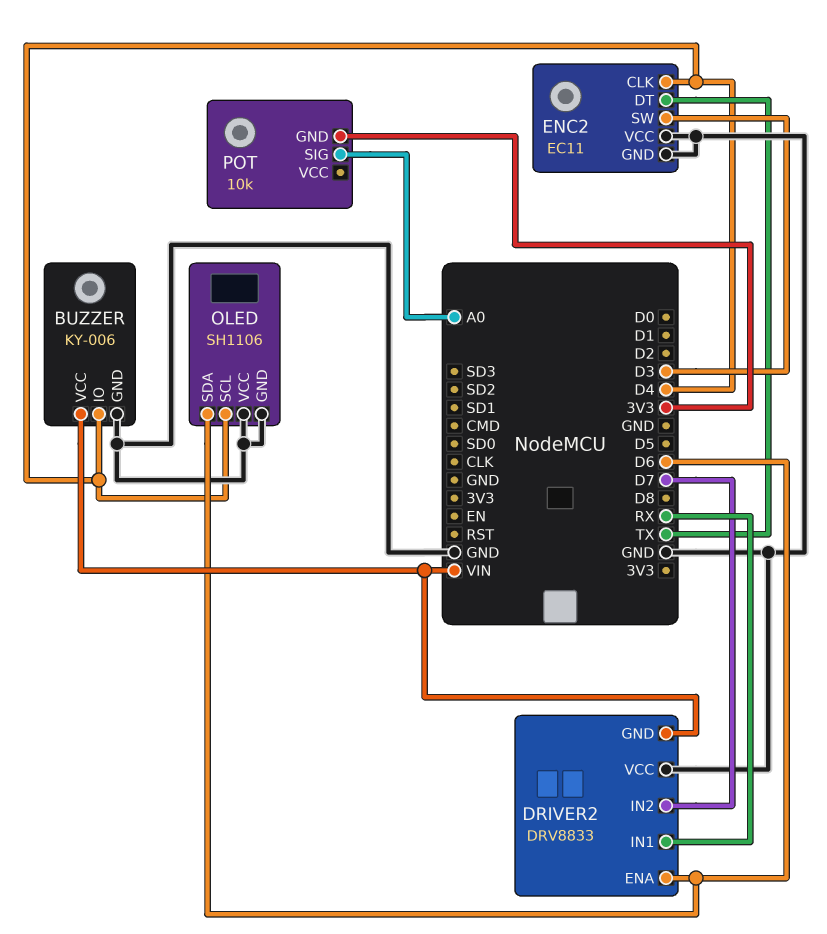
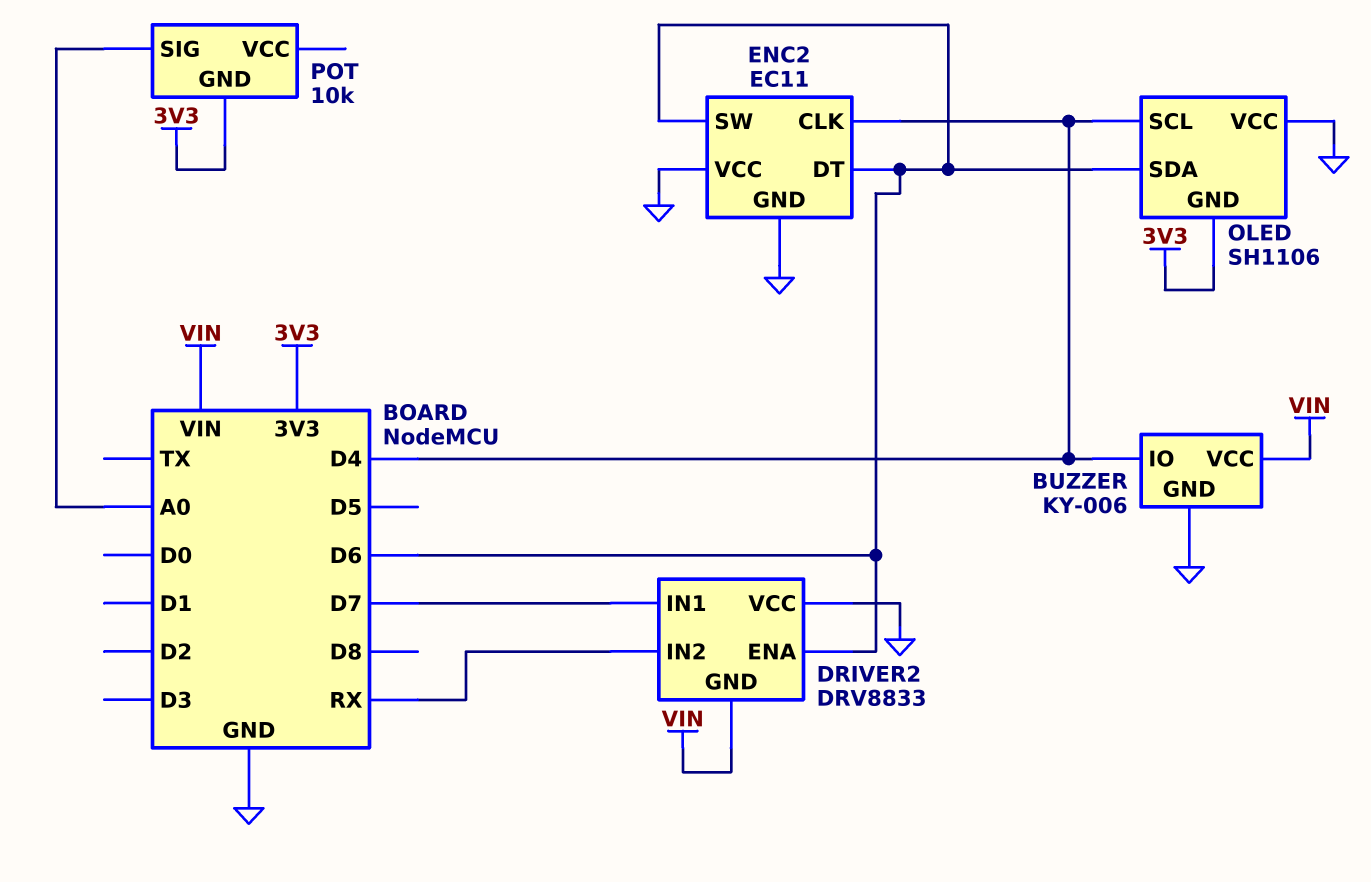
DRIVER2 pin IN1: RX -> D7
DRIVER2 pin IN2: D7 -> RX
ENC2 pin DT: TX -> D6
ENC2 pin SW: D3 -> D6
OLED pin GND: GND -> 3V3

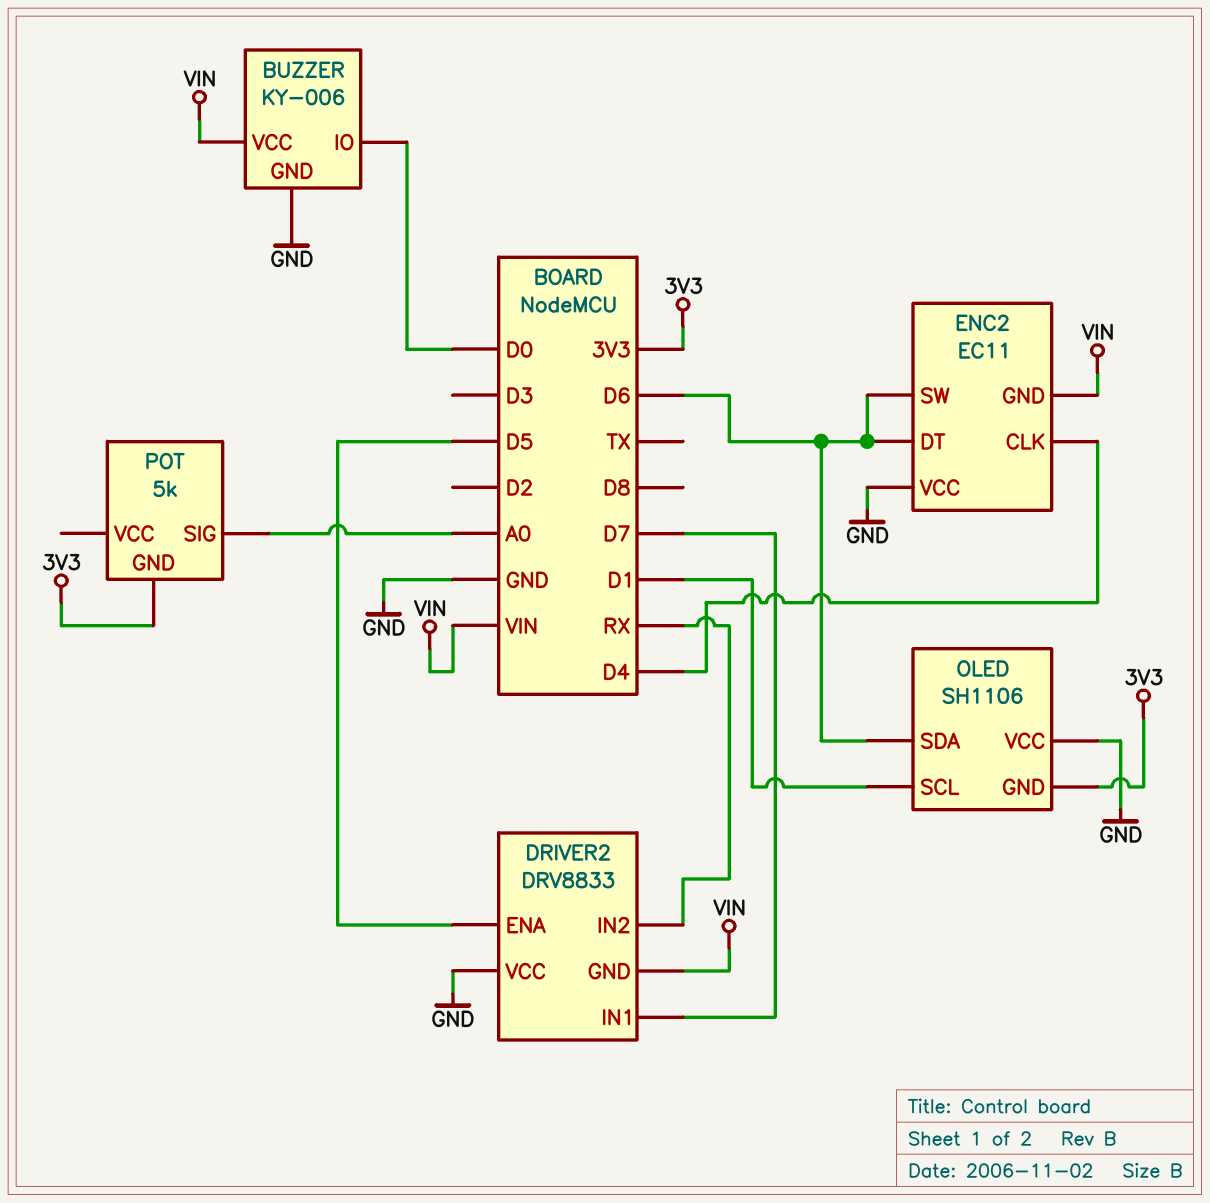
BUZZER pin IO: D4 -> D0
DRIVER2 pin ENA: D6 -> D5
ENC2 pin GND: GND -> VIN
OLED pin SCL: D4 -> D1
POT: 10k -> 5k

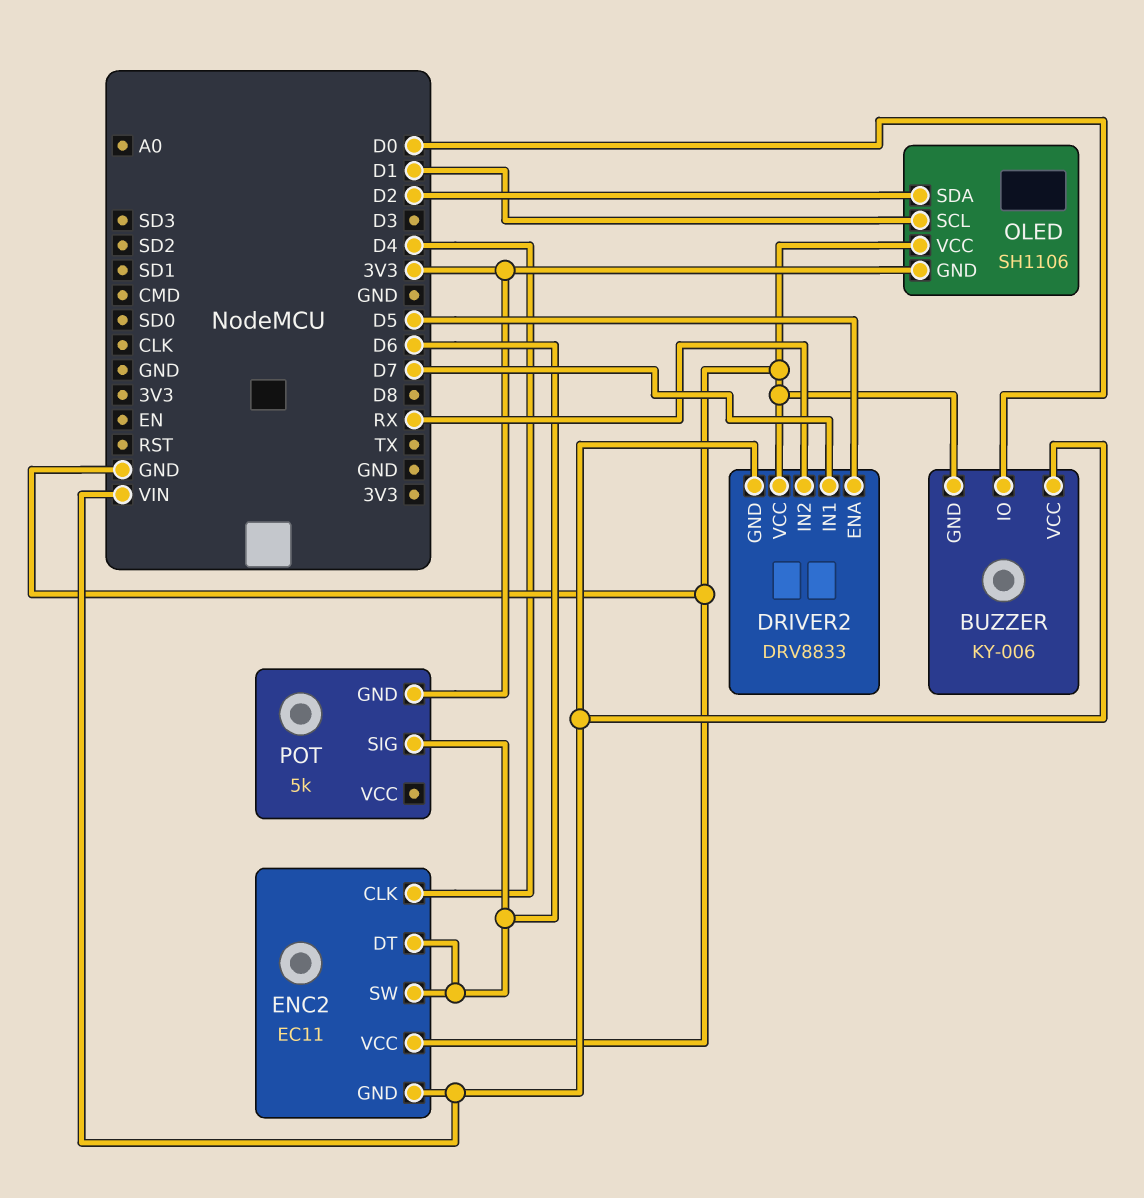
OLED pin SDA: D6 -> D2
POT pin SIG: A0 -> D6

